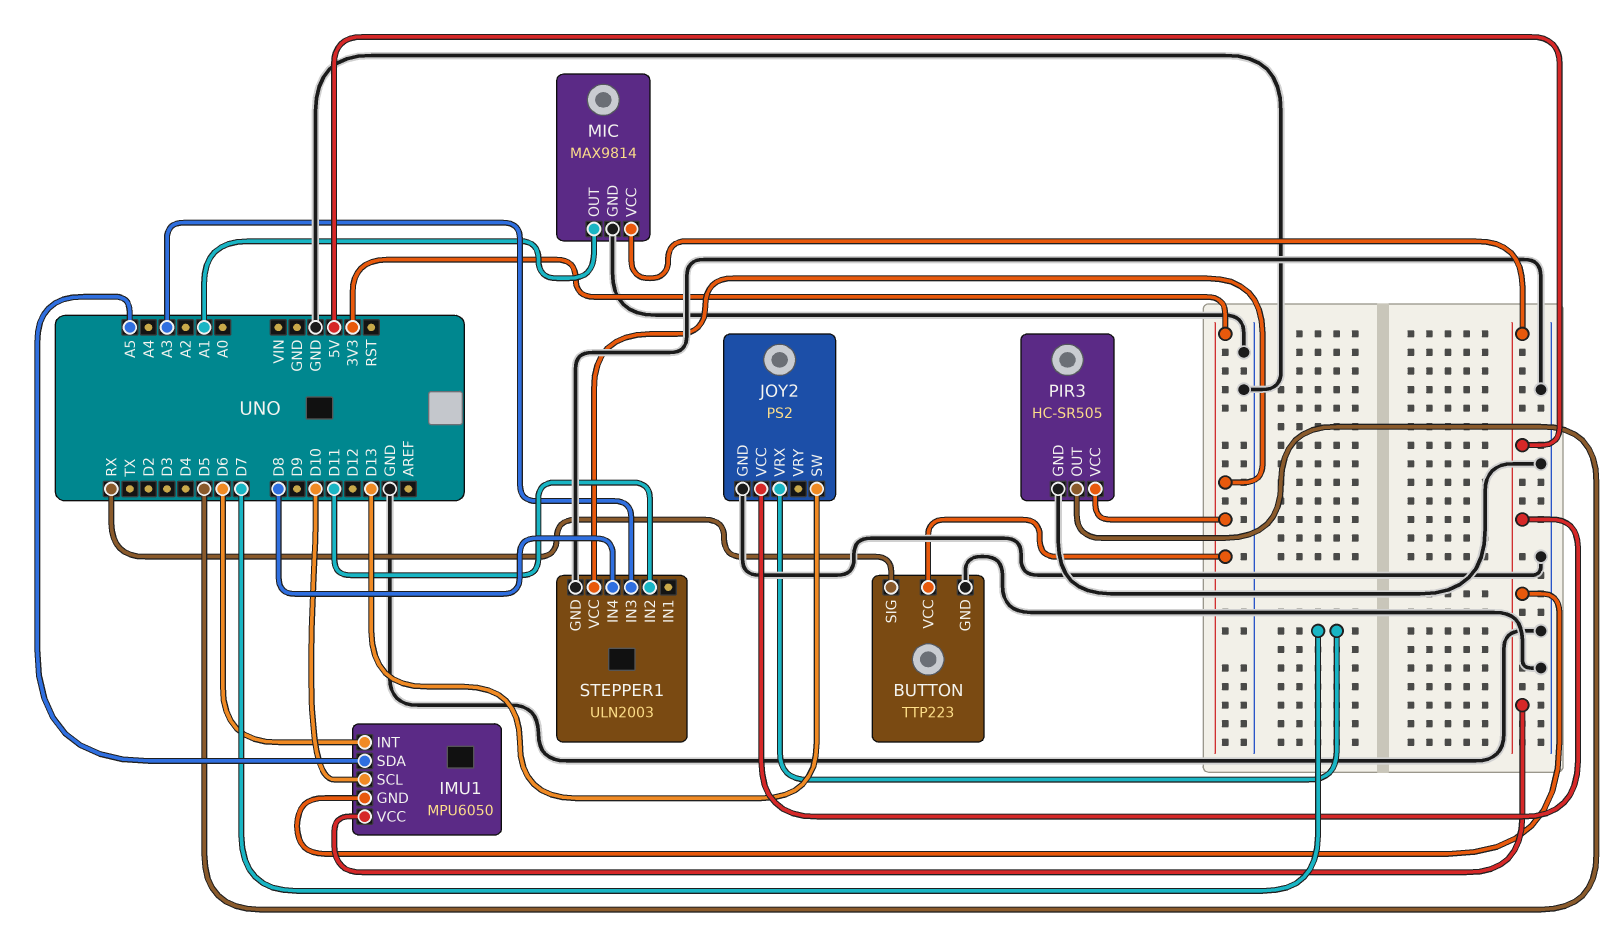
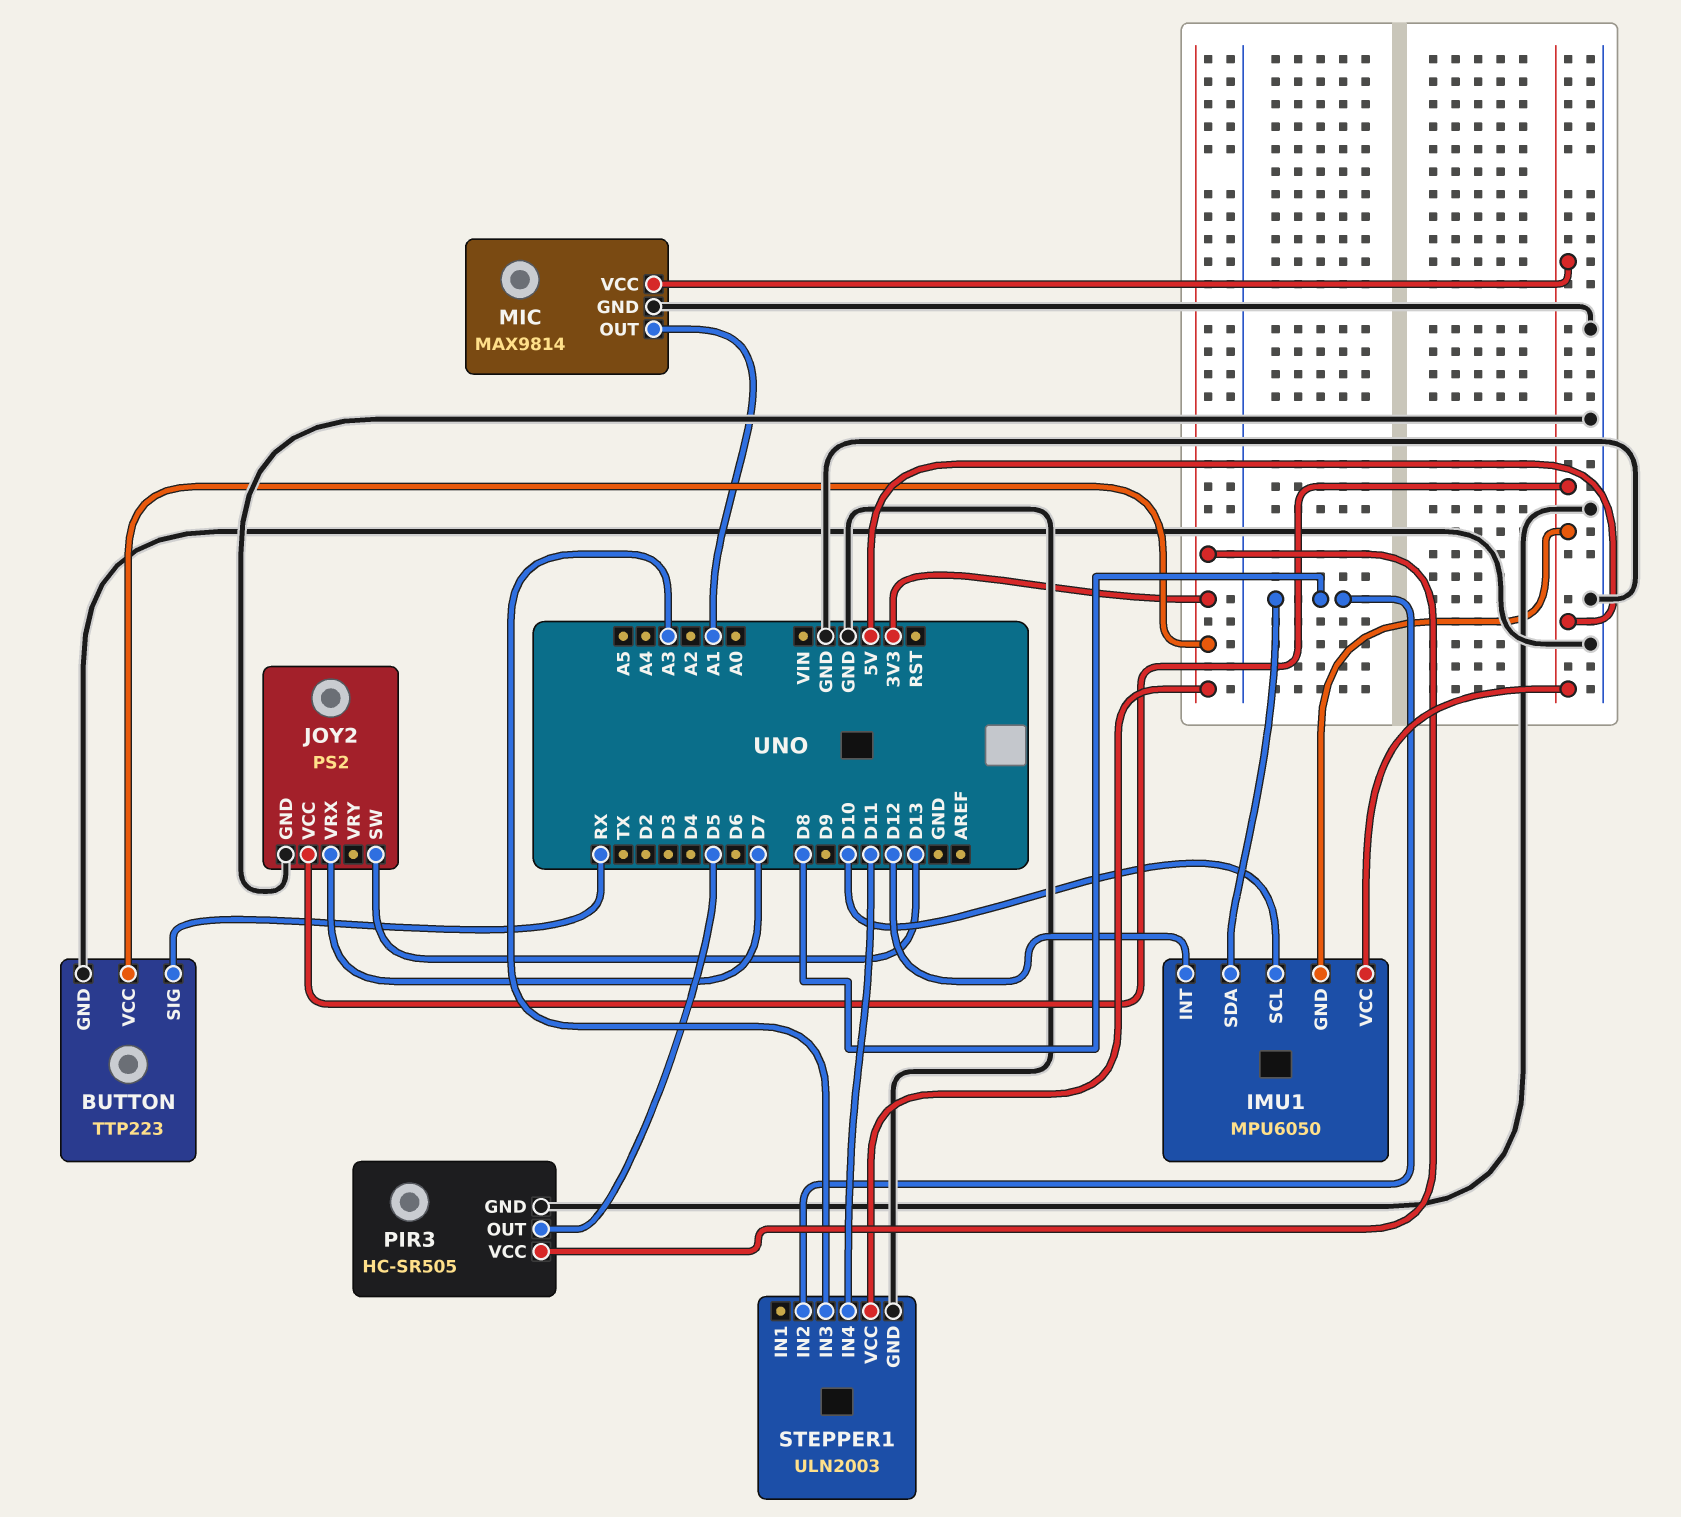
IMU1 pin INT: D6 -> D12
IMU1 pin SDA: A5 -> D8
STEPPER1 pin IN2: D11 -> D8
STEPPER1 pin IN4: D8 -> D11

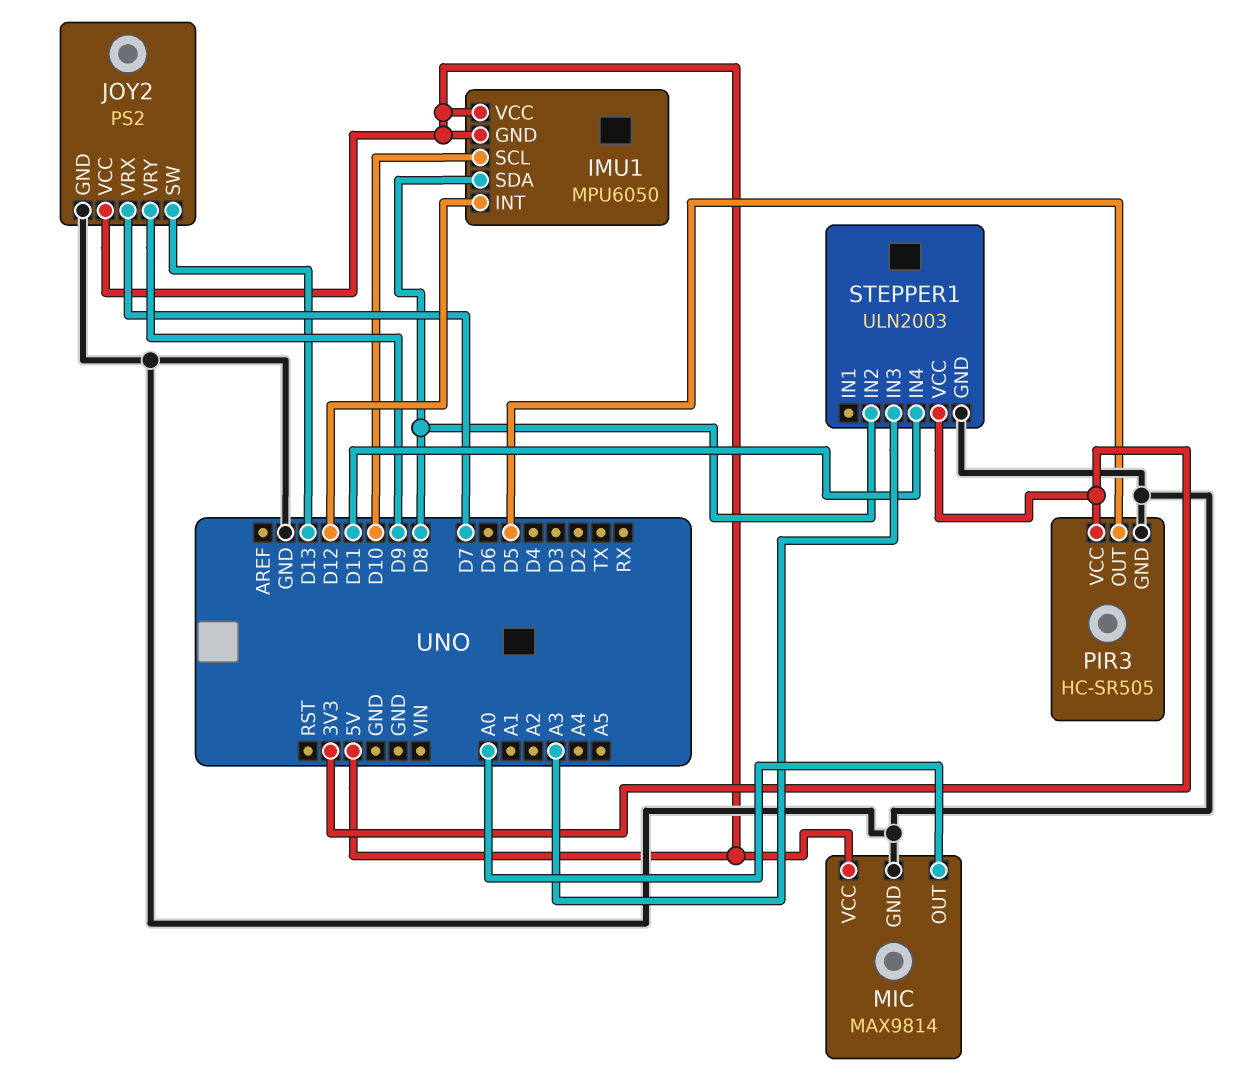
BUTTON: TTP223 -> none
BUTTON pin GND: GND -> none
BUTTON pin SIG: RX -> none
BUTTON pin VCC: 3V3 -> none
JOY2 pin VRY: none -> D9
MIC pin OUT: A1 -> A0

